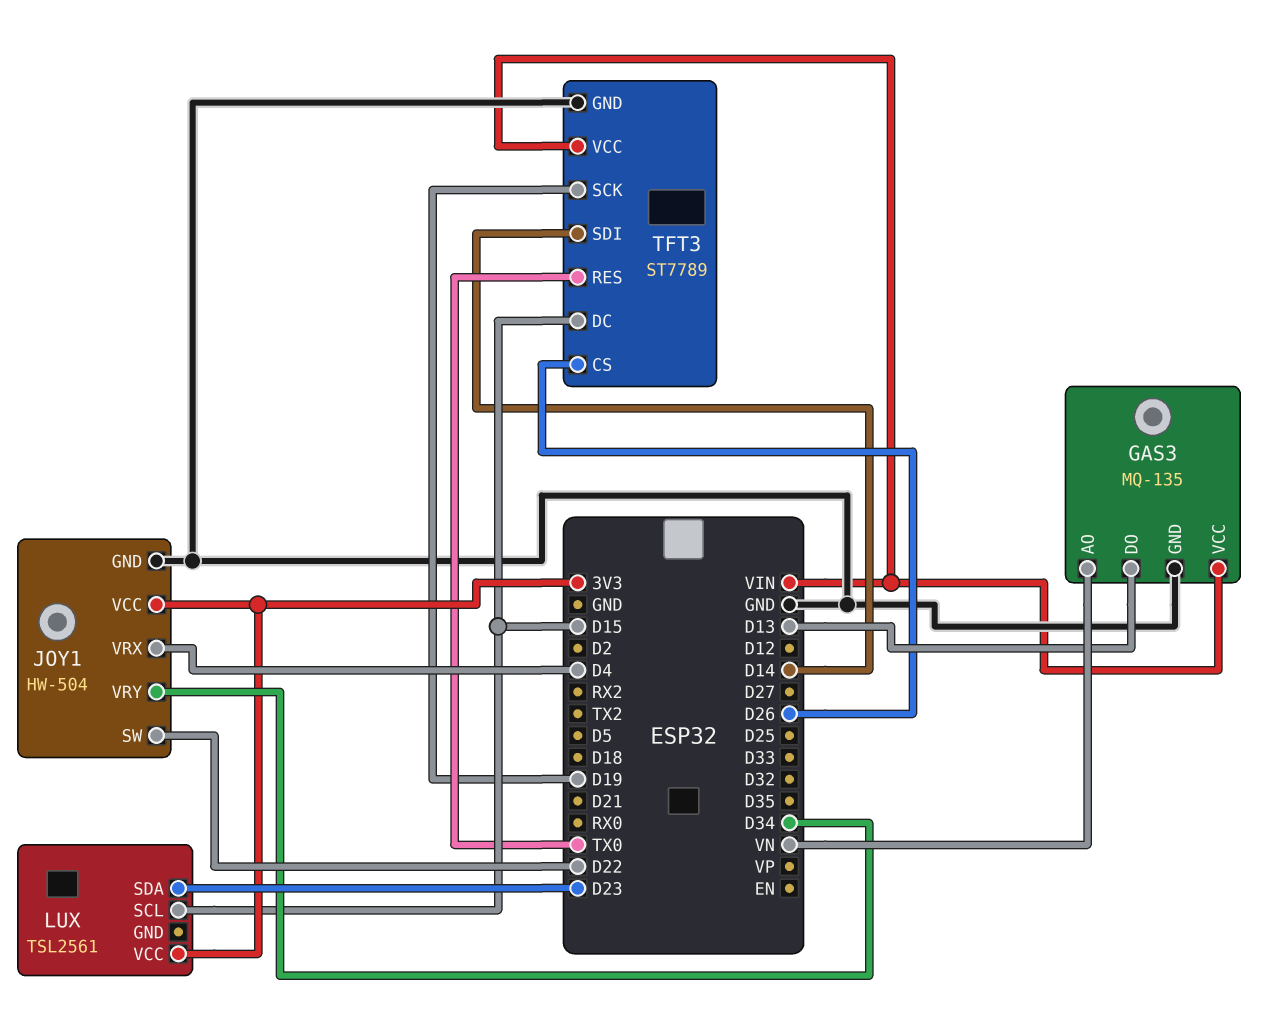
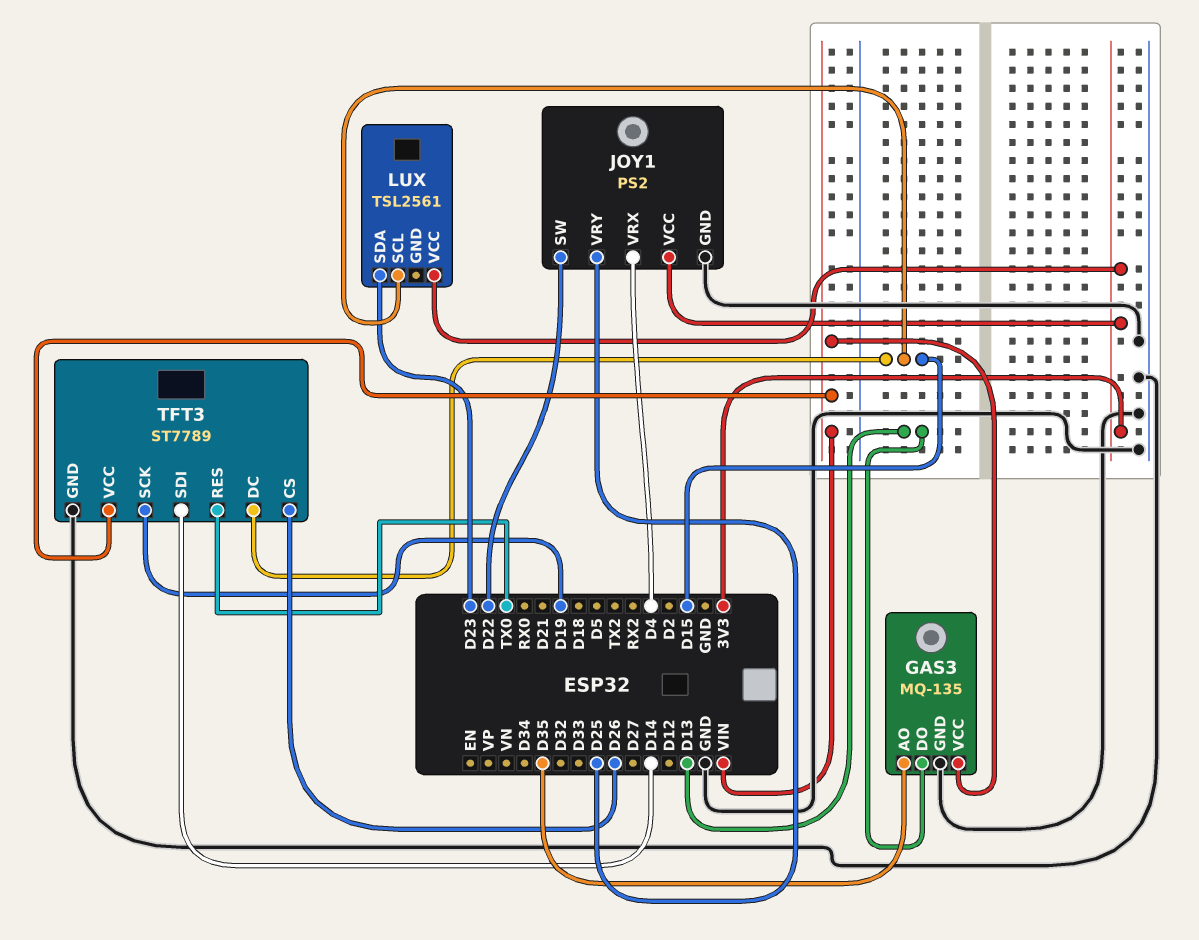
GAS3 pin AO: VN -> D35
JOY1: HW-504 -> PS2
JOY1 pin VRY: D34 -> D25

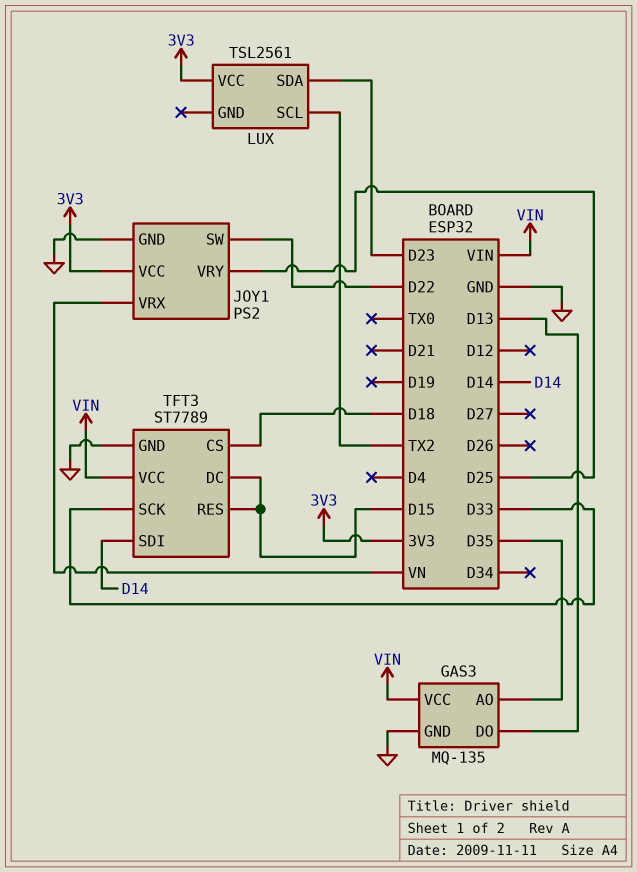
JOY1 pin VRX: D4 -> VN
LUX pin SCL: D15 -> TX2
TFT3 pin CS: D26 -> D18
TFT3 pin RES: TX0 -> D15
TFT3 pin SCK: D19 -> D33

